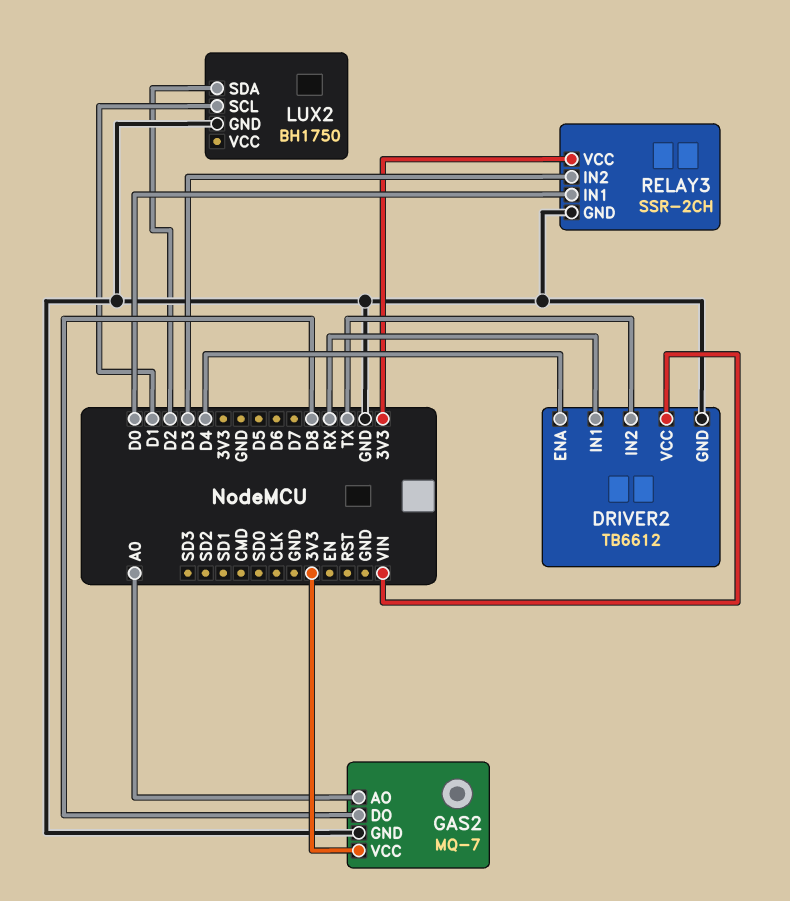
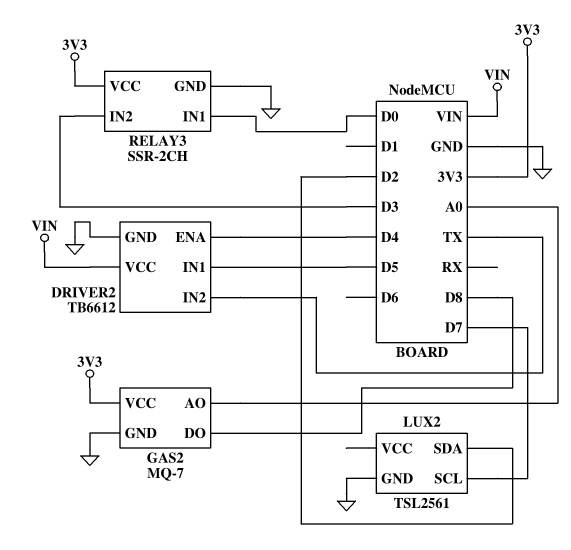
DRIVER2 pin IN1: RX -> D5
LUX2: BH1750 -> TSL2561
LUX2 pin SCL: D1 -> D7

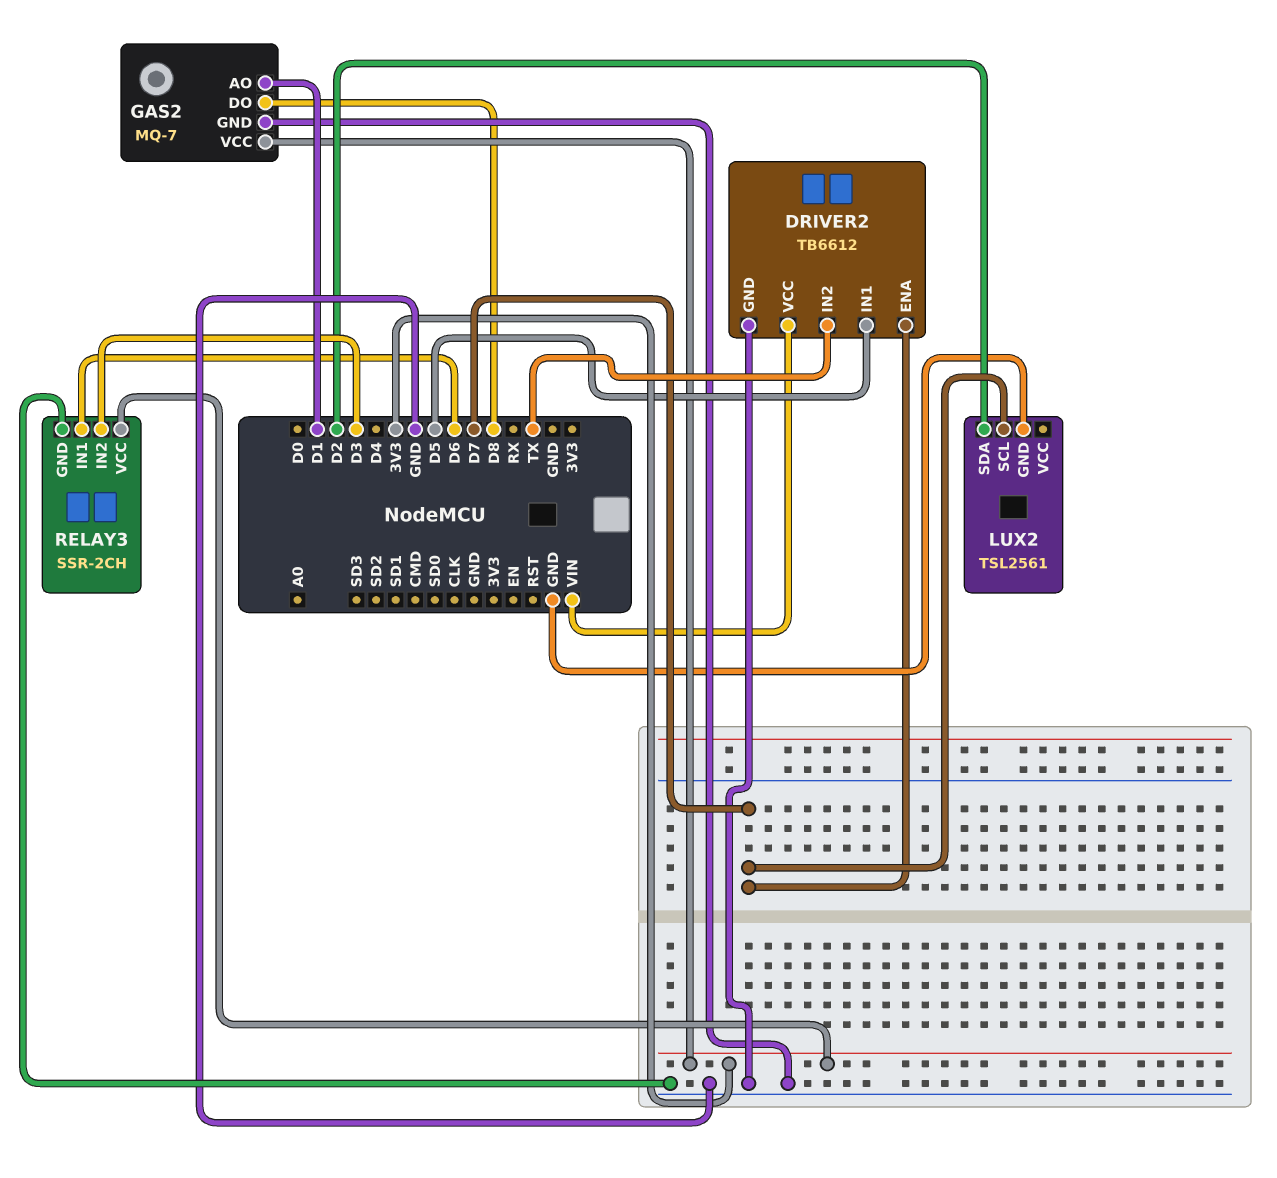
DRIVER2 pin ENA: D4 -> D7
GAS2 pin AO: A0 -> D1
RELAY3 pin IN1: D0 -> D6

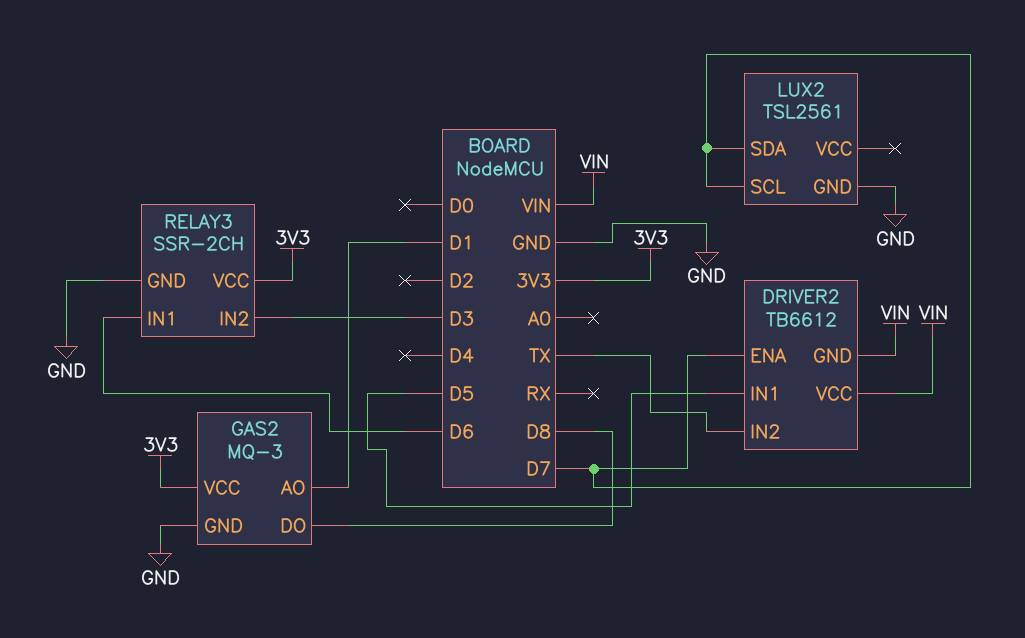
DRIVER2 pin GND: GND -> VIN
GAS2: MQ-7 -> MQ-3
LUX2 pin SDA: D2 -> D7

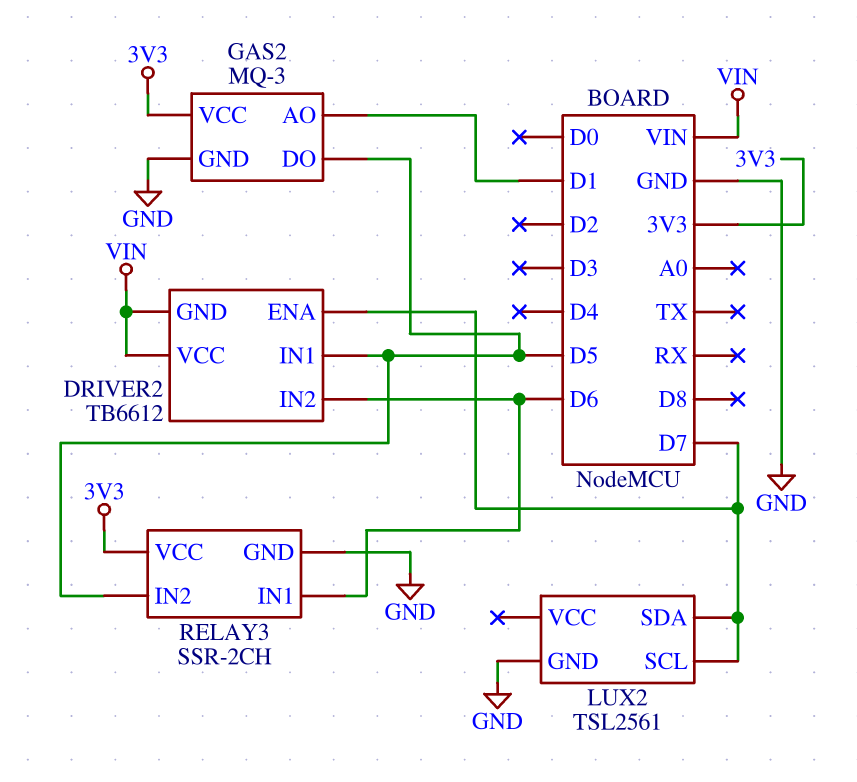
DRIVER2 pin IN2: TX -> D6
GAS2 pin DO: D8 -> D5
RELAY3 pin IN2: D3 -> D5

